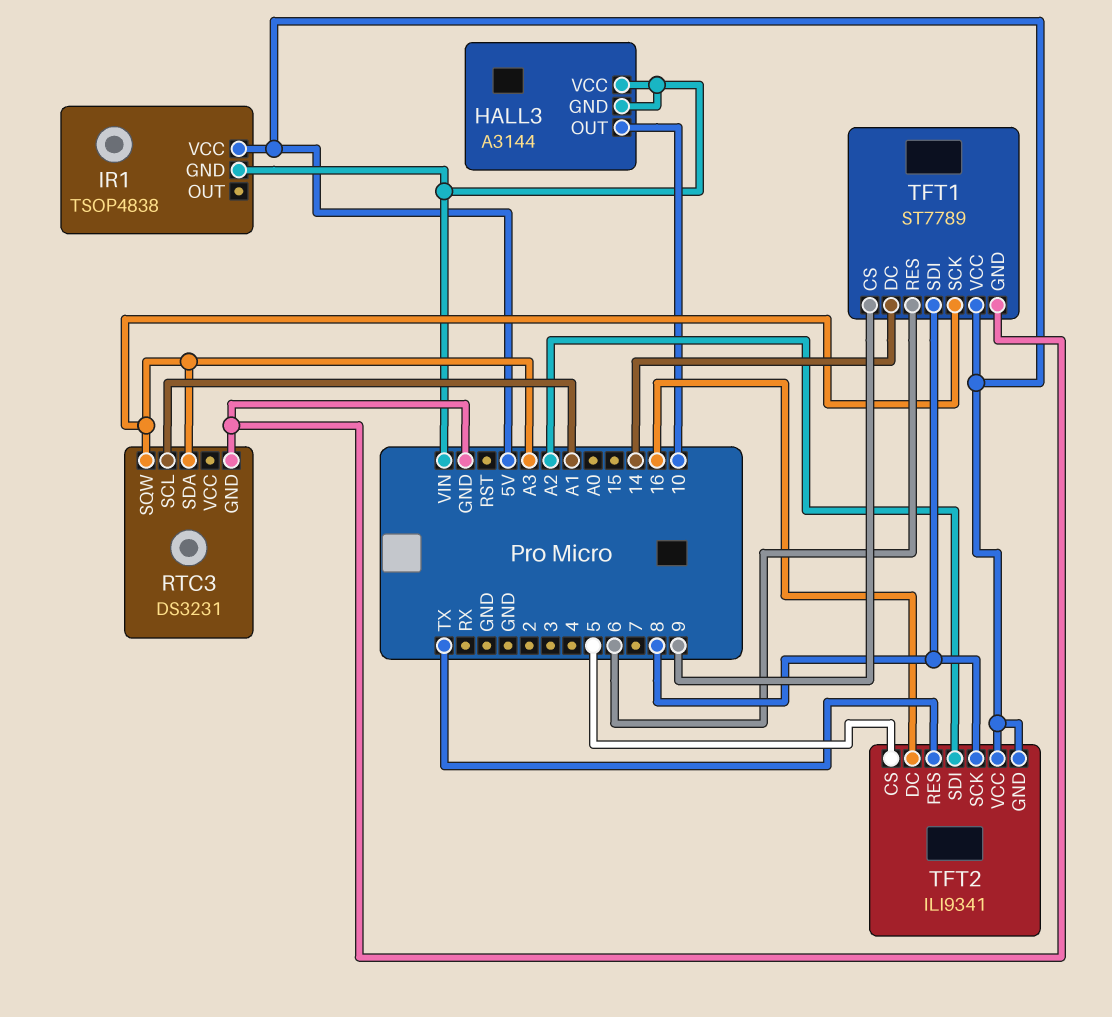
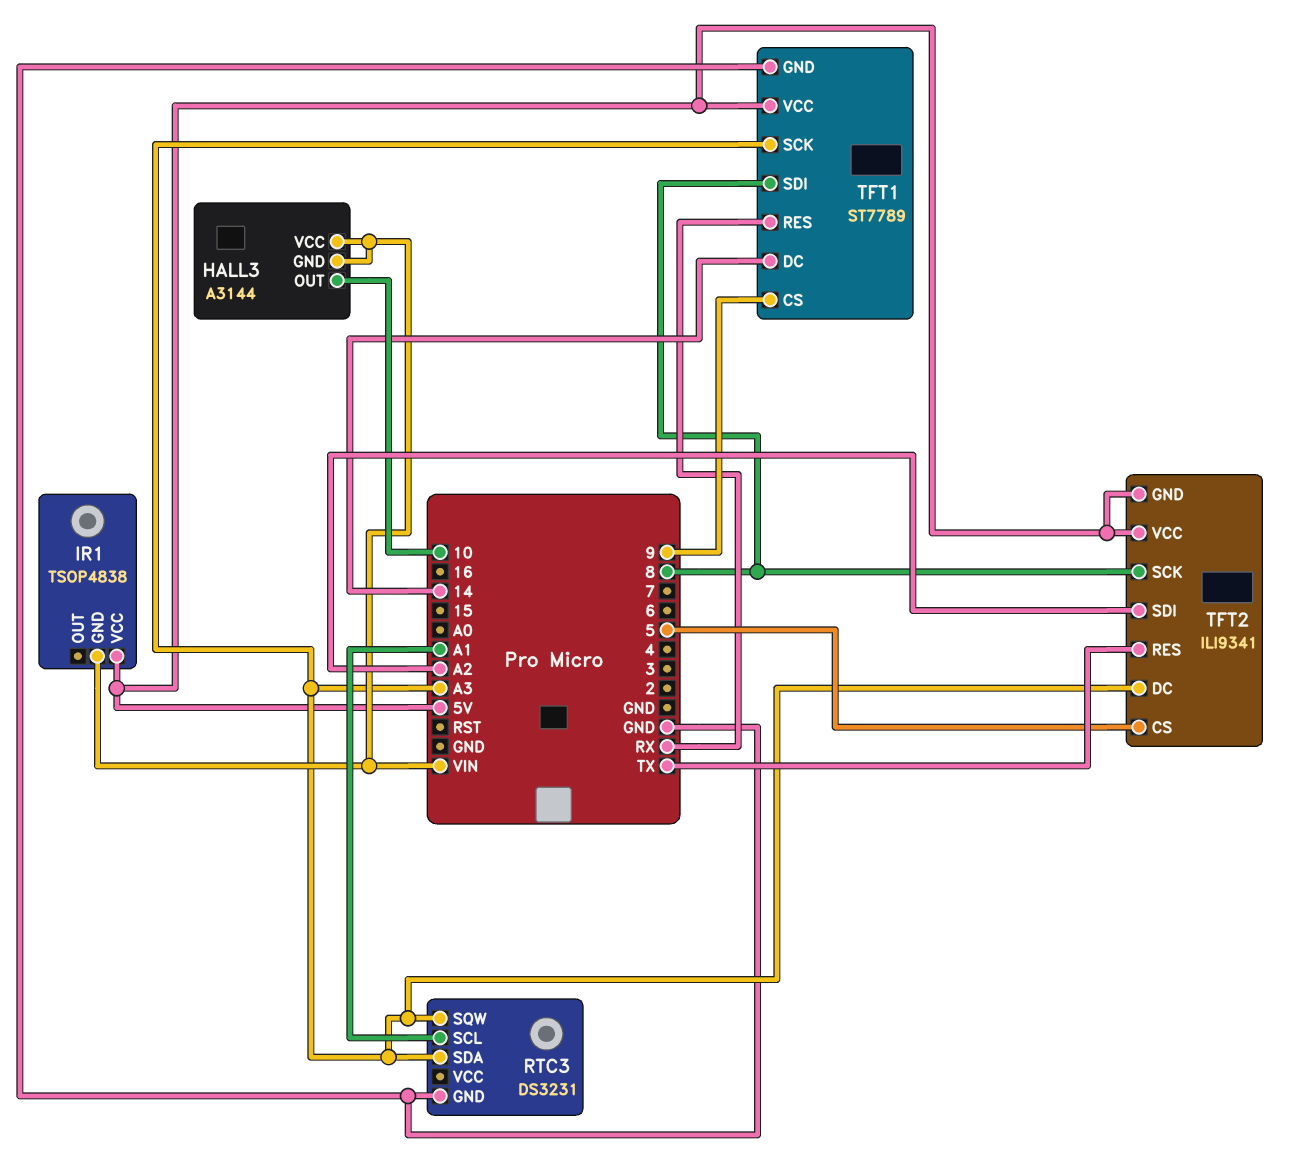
TFT1 pin RES: 6 -> RX
TFT2 pin DC: 16 -> A3

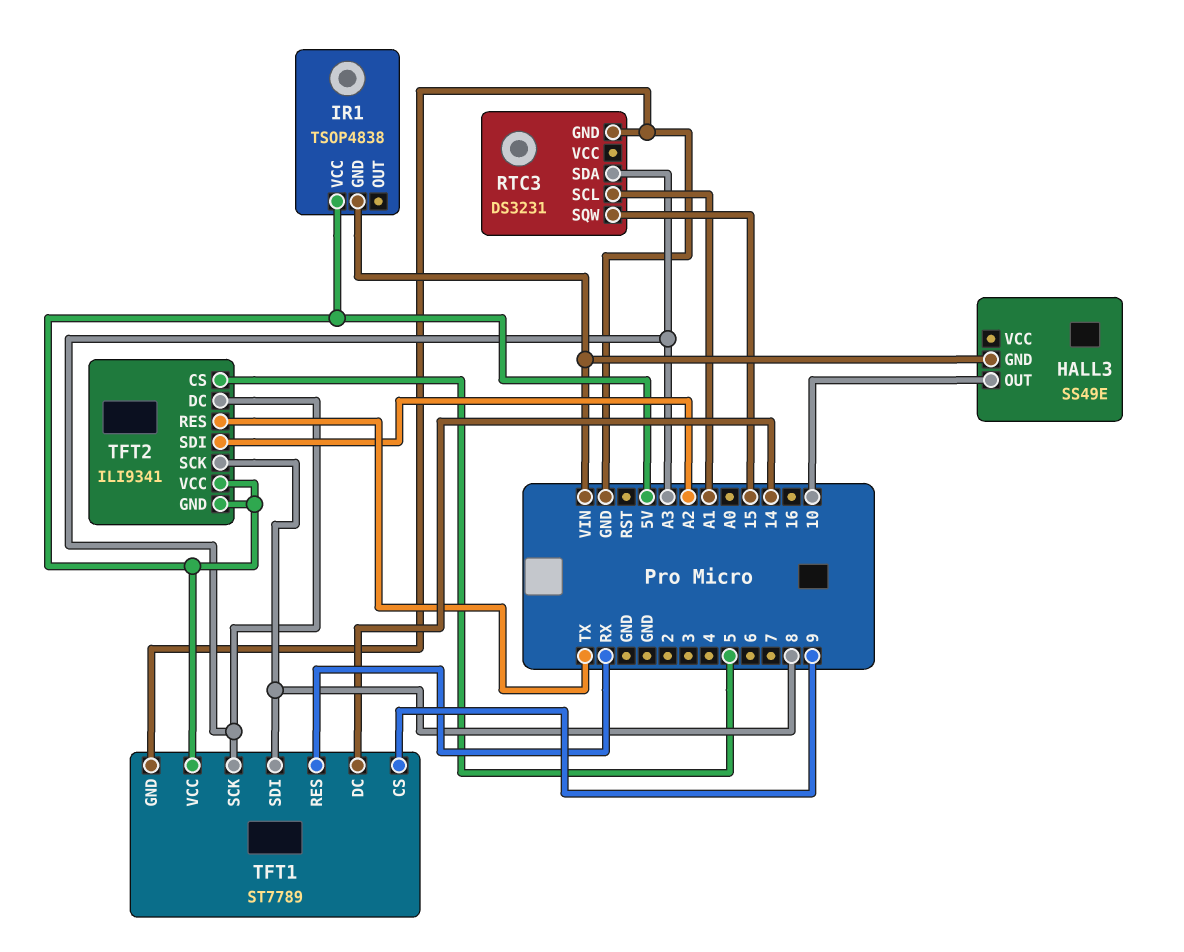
HALL3: A3144 -> SS49E
HALL3 pin VCC: VIN -> none
RTC3 pin SQW: A3 -> 15

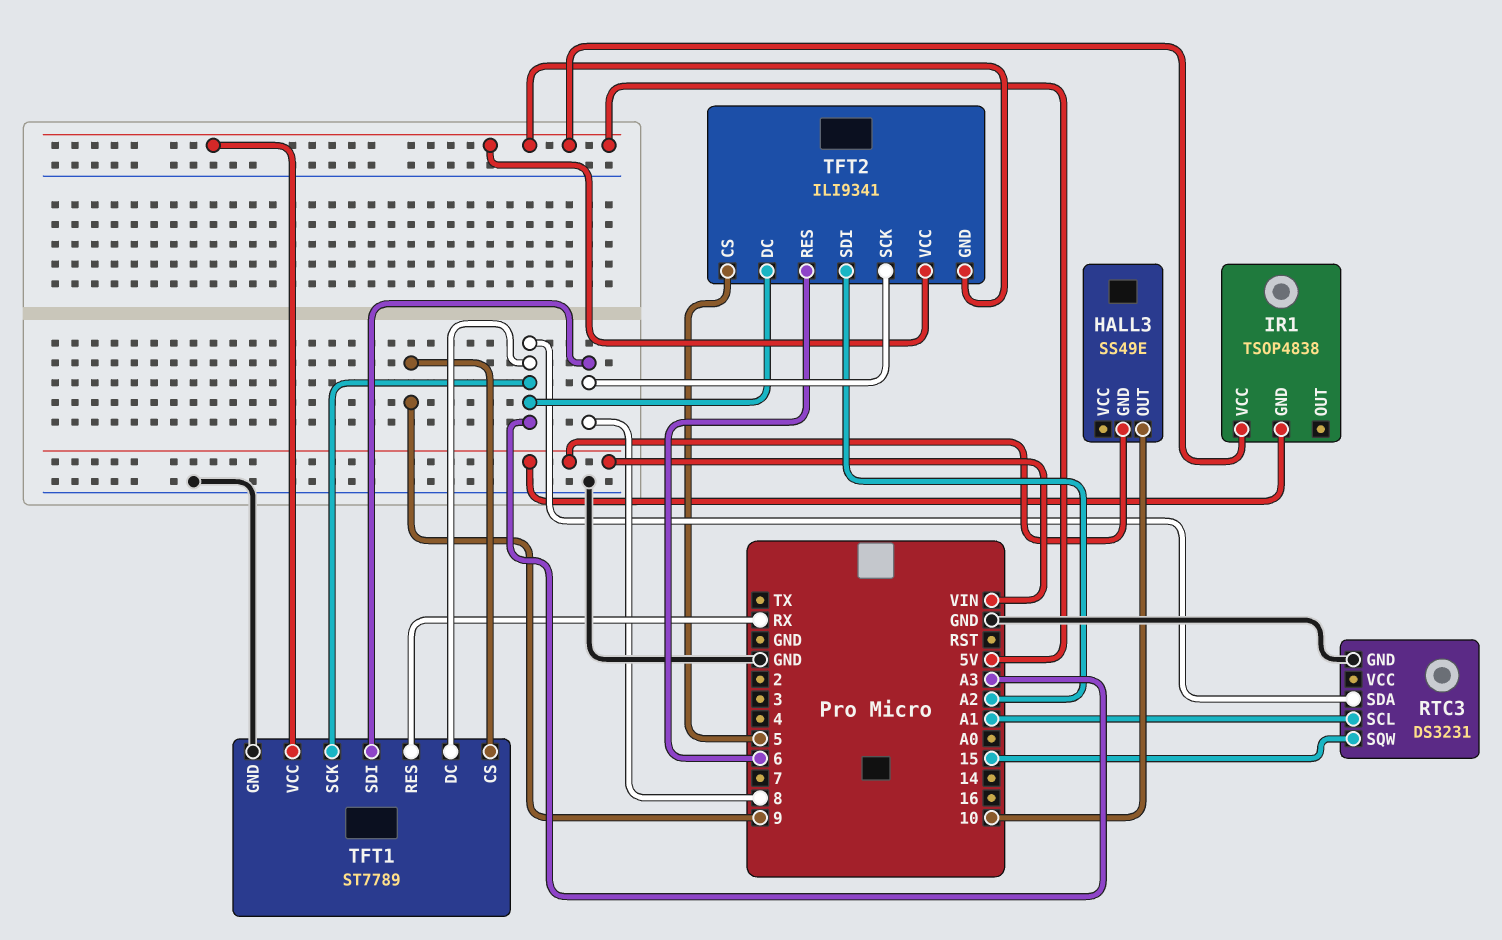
TFT1 pin DC: 14 -> A3
TFT2 pin RES: TX -> 6

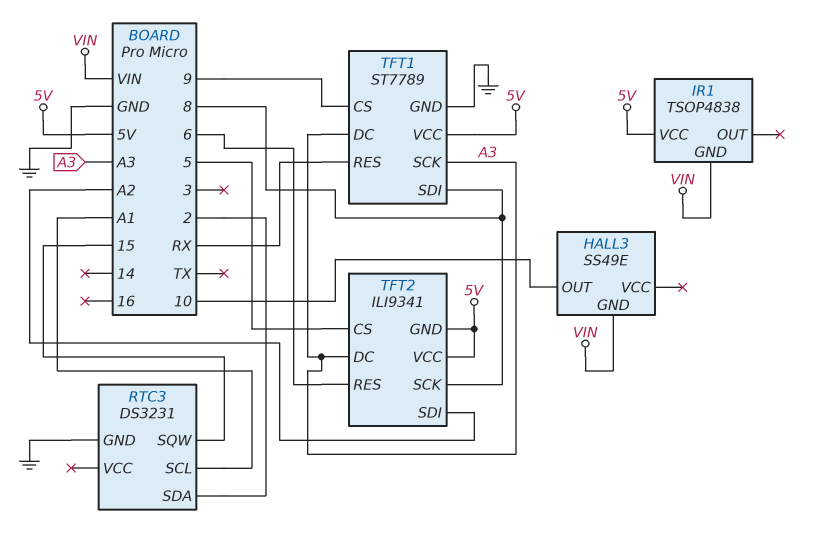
RTC3 pin SDA: A3 -> 2

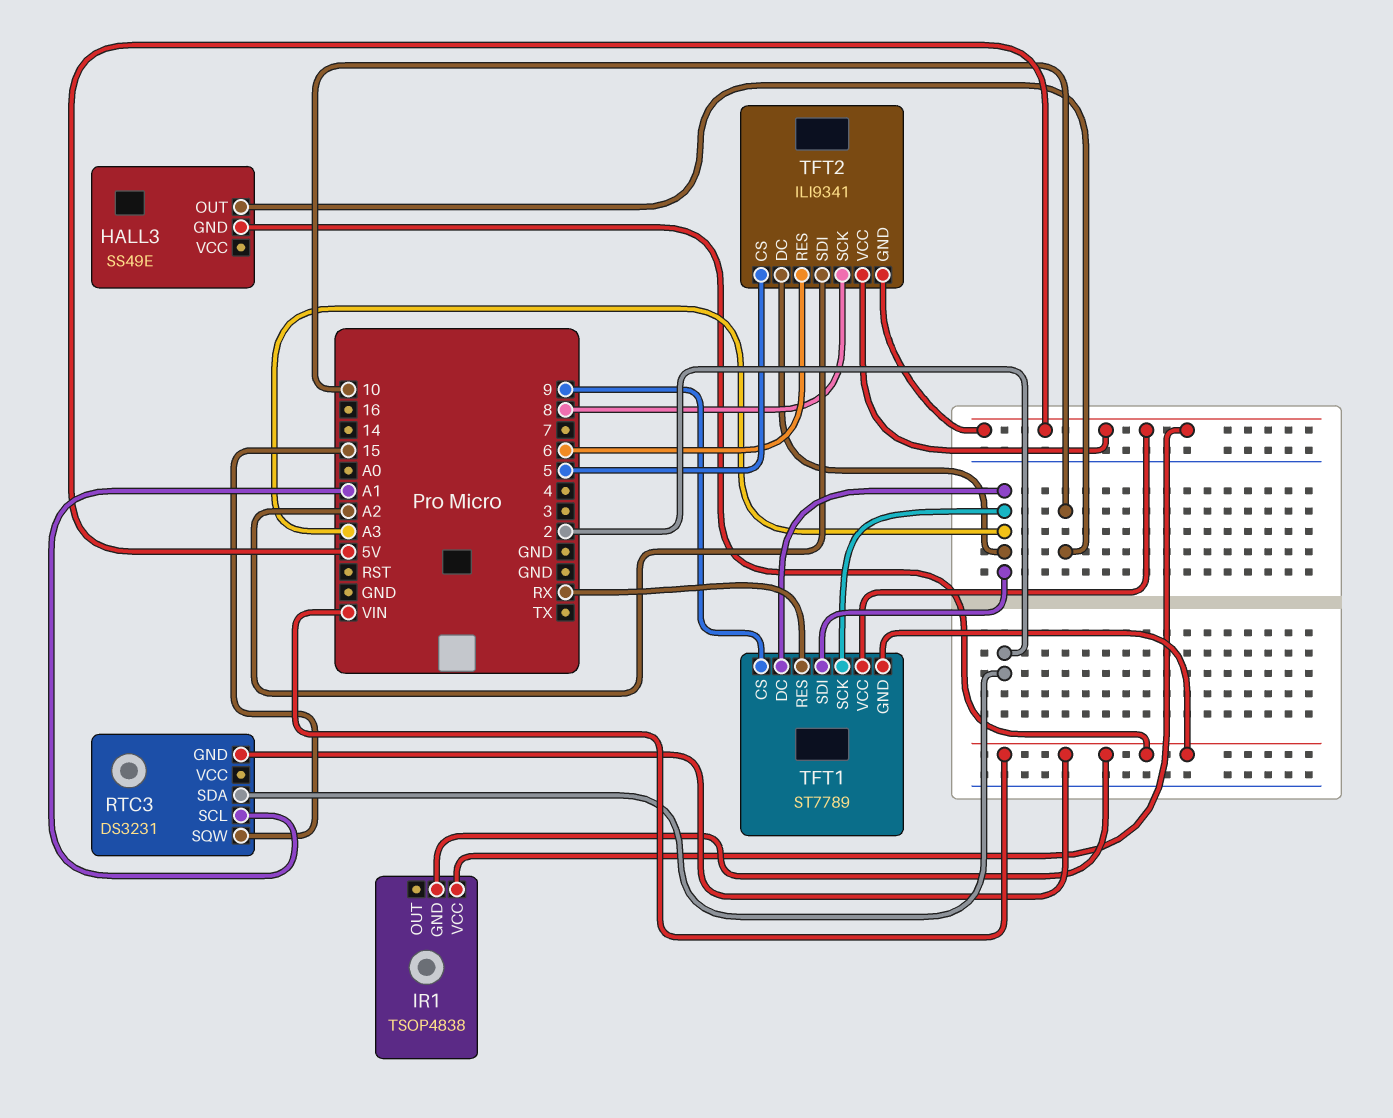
RTC3 pin GND: GND -> VIN
TFT1 pin GND: GND -> VIN
TFT1 pin SDI: 8 -> A3

